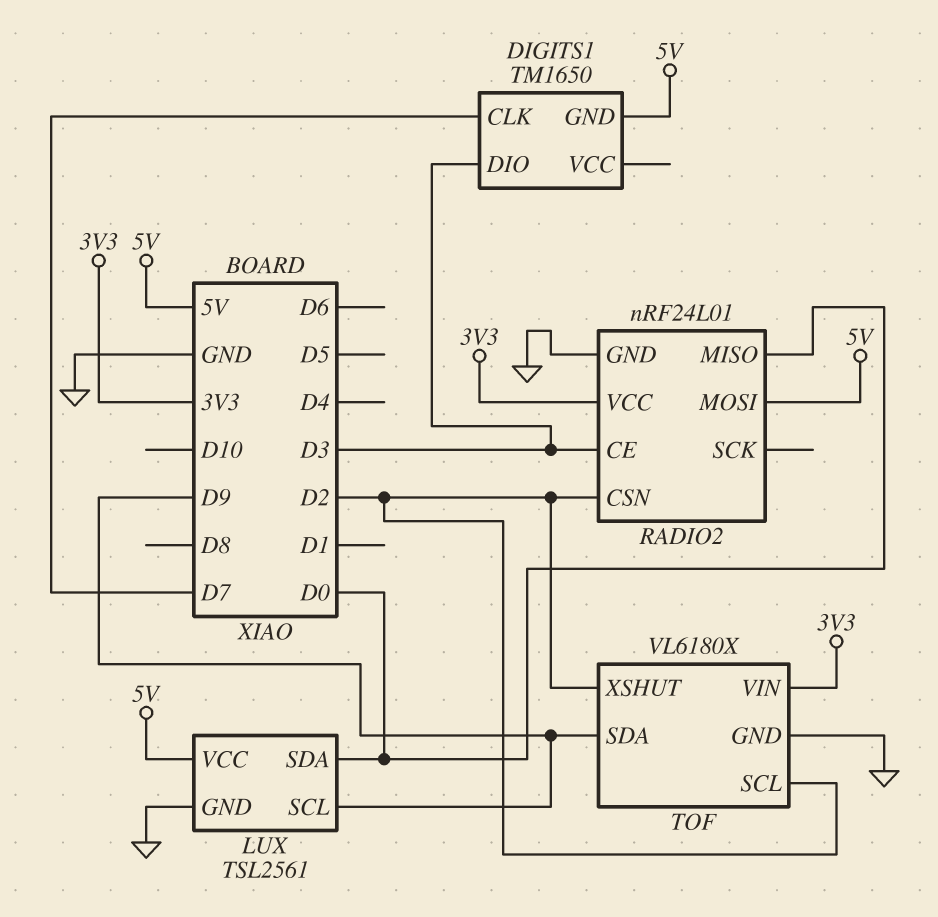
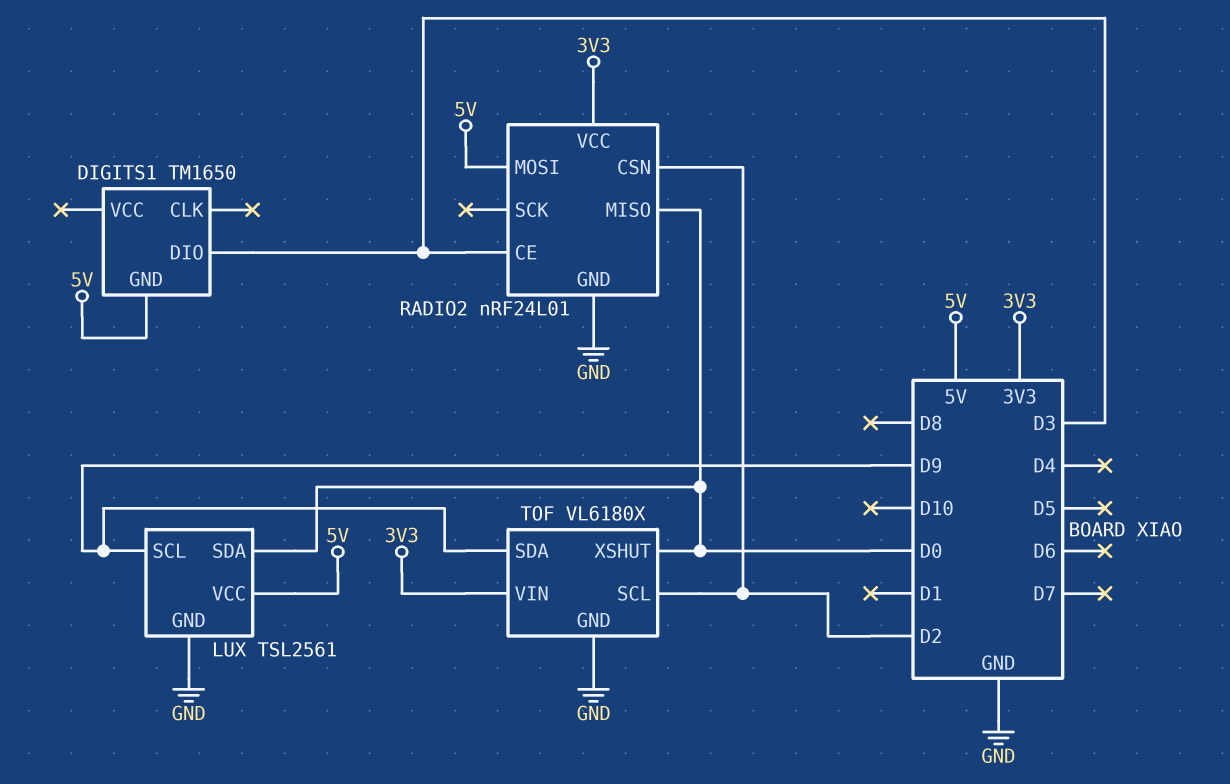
DIGITS1 pin CLK: D7 -> none
TOF pin XSHUT: D2 -> D0

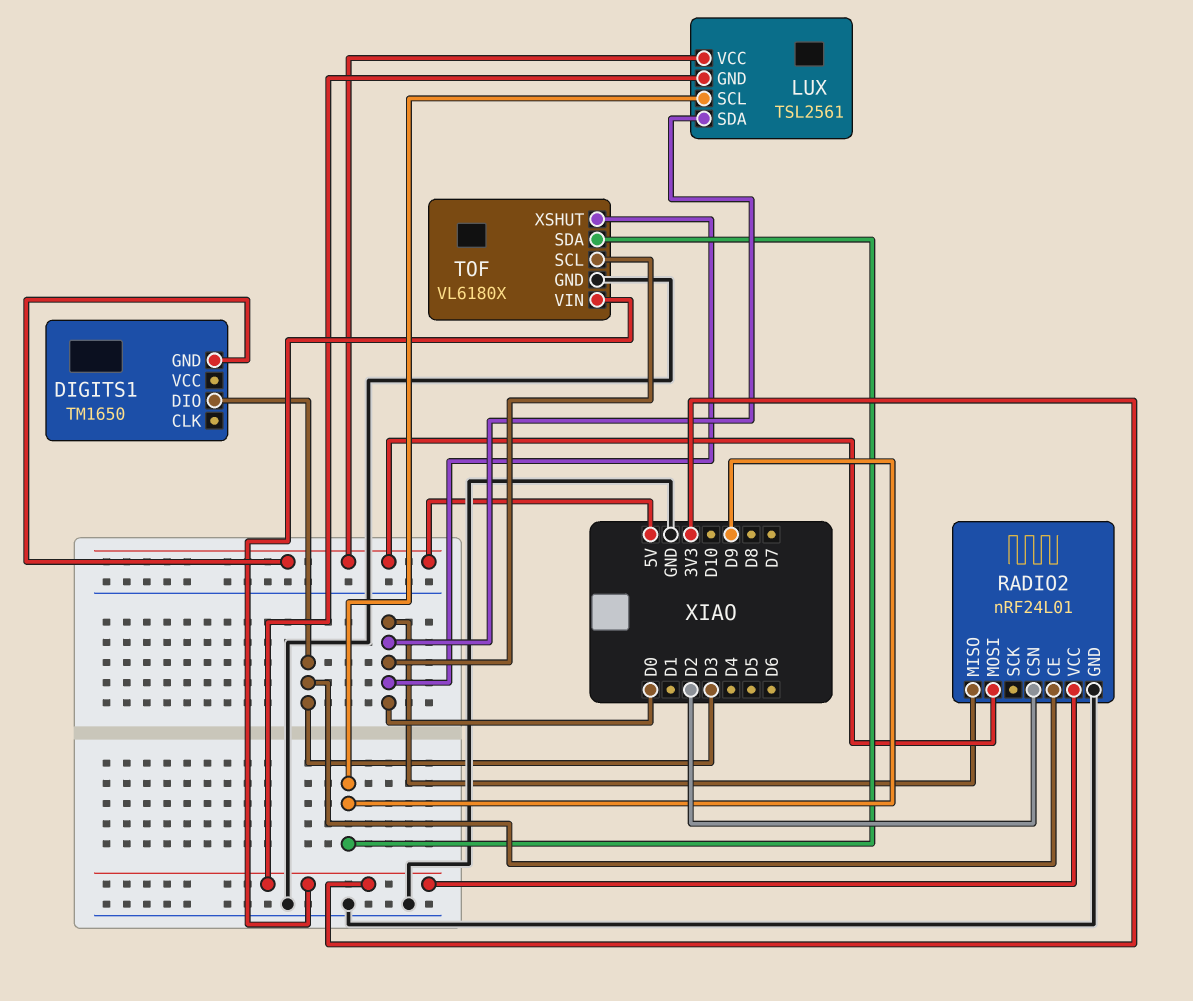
LUX pin GND: GND -> 3V3
TOF pin SCL: D2 -> D0

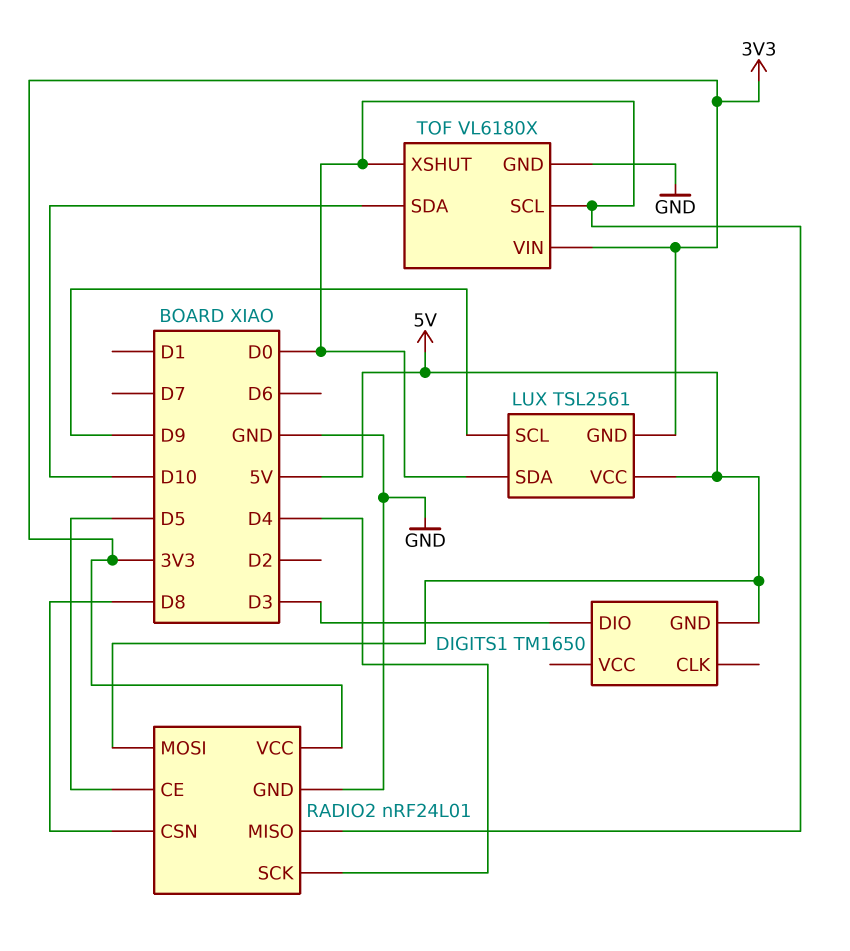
RADIO2 pin CE: D3 -> D5
RADIO2 pin CSN: D2 -> D8
RADIO2 pin SCK: none -> D4
TOF pin SDA: D9 -> D10

